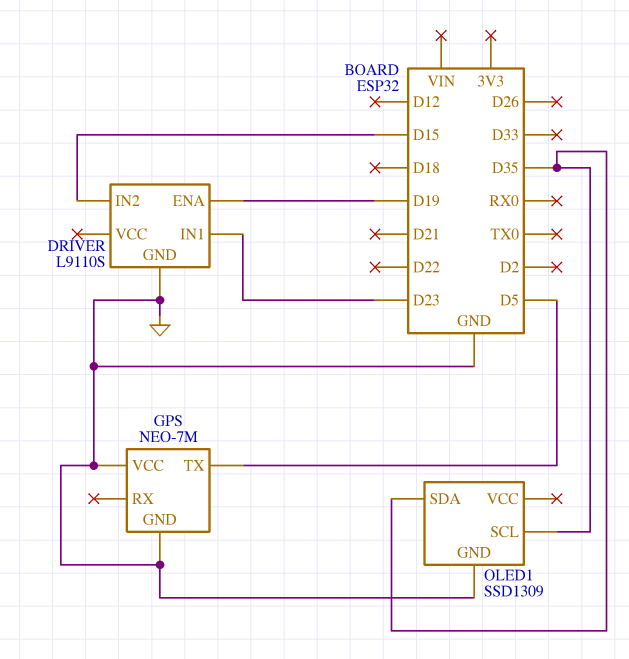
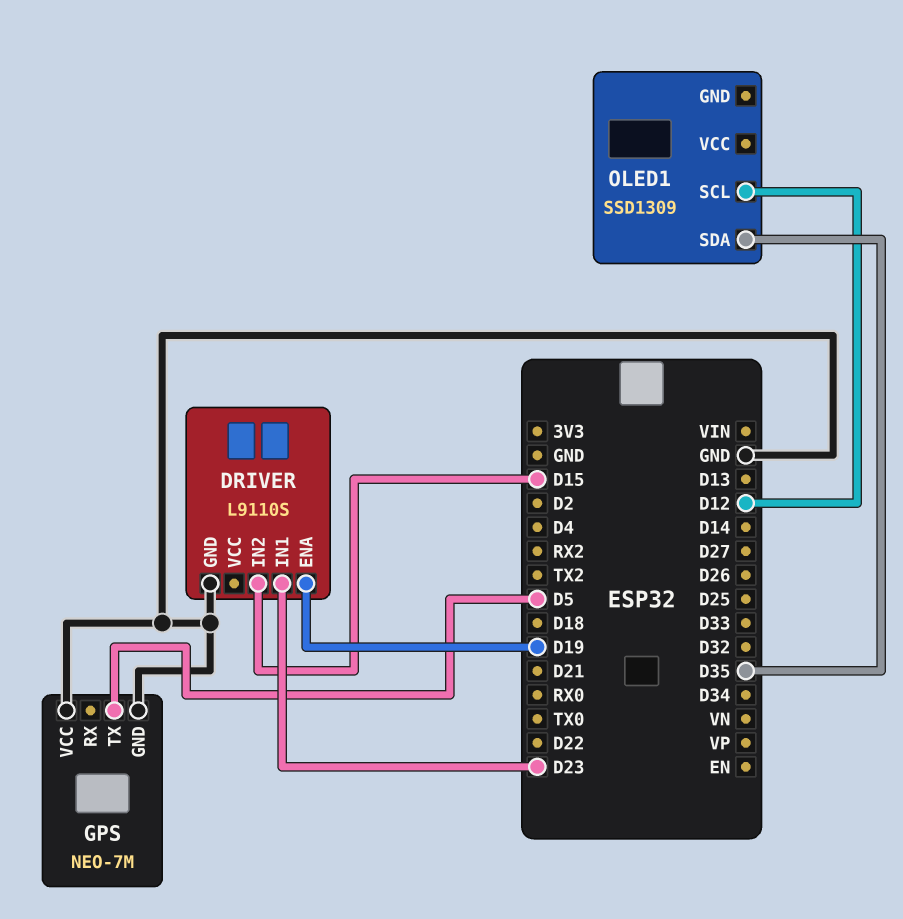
OLED1 pin GND: GND -> none
OLED1 pin SCL: D35 -> D12

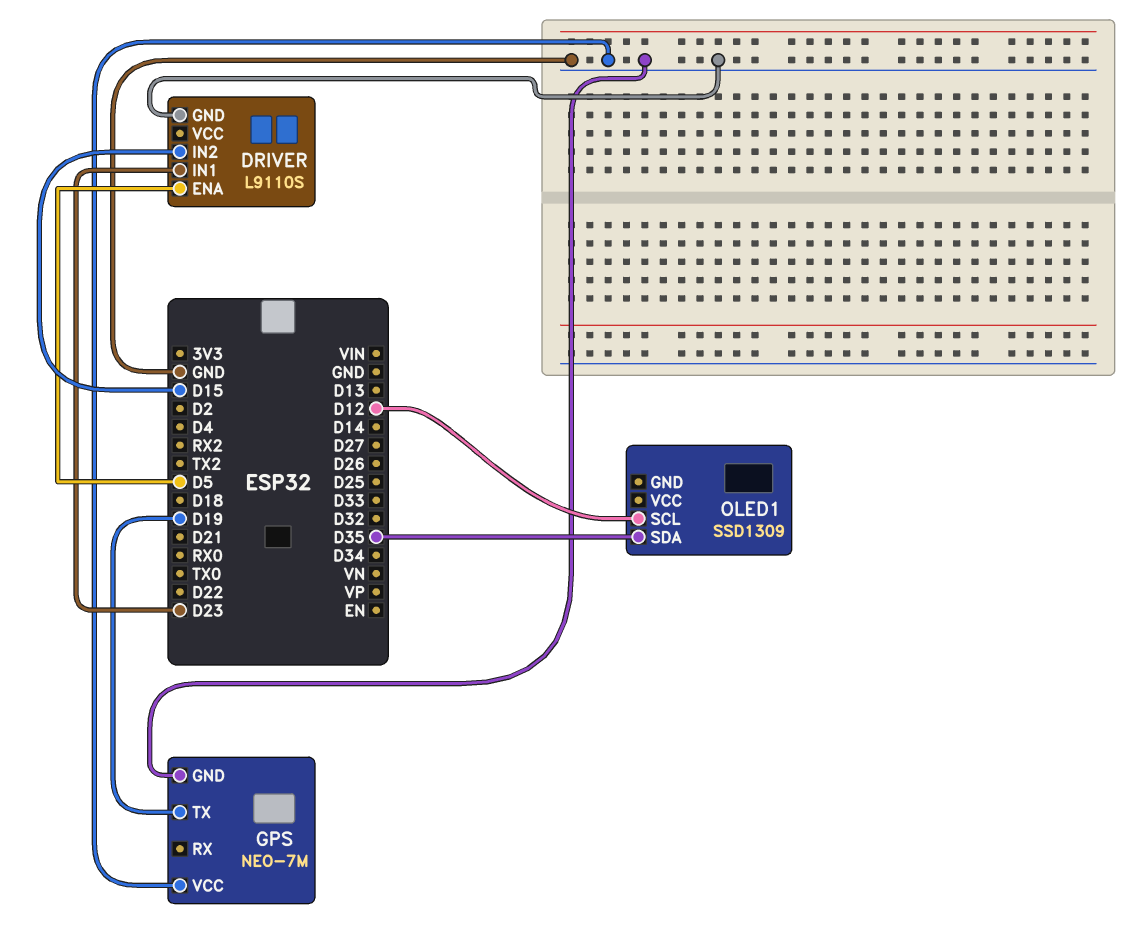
DRIVER pin ENA: D19 -> D5
GPS pin TX: D5 -> D19

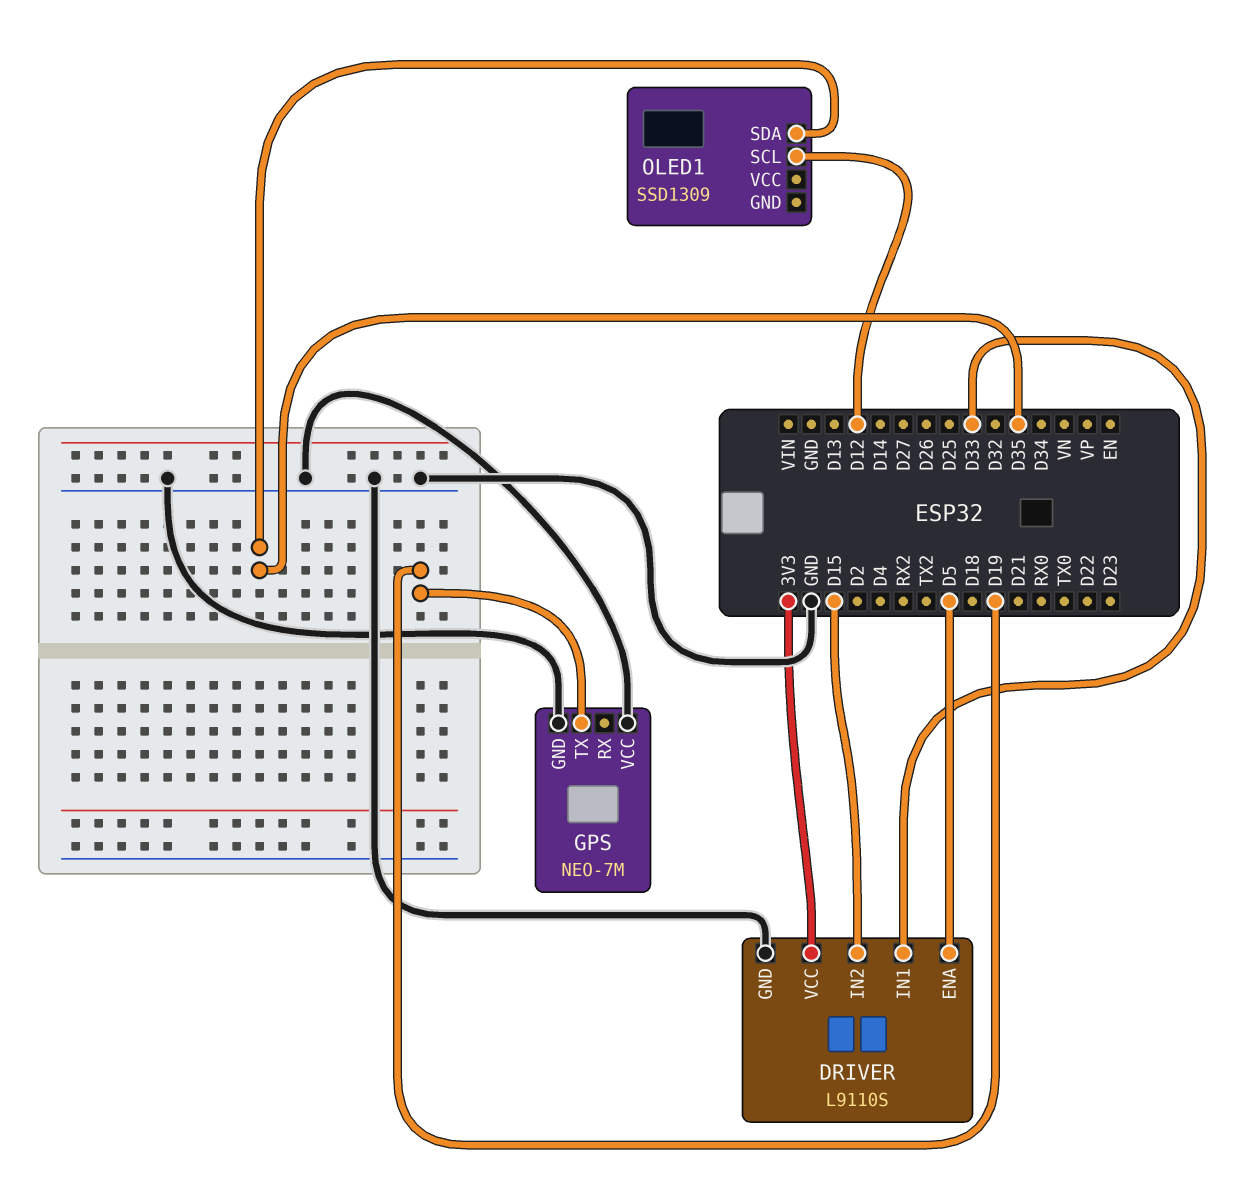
DRIVER pin IN1: D23 -> D33
DRIVER pin VCC: none -> 3V3

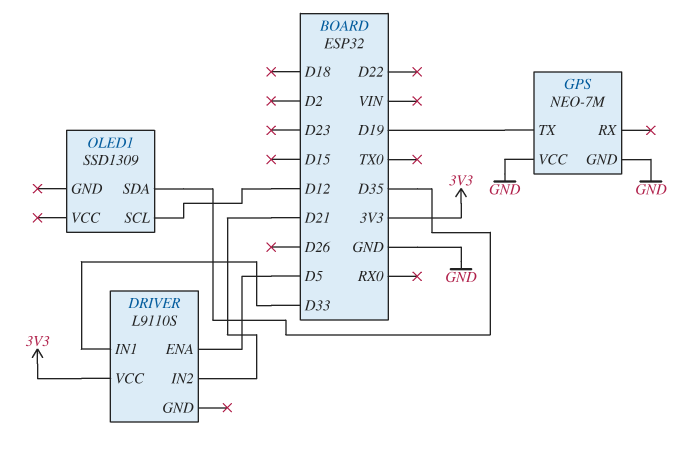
DRIVER pin GND: GND -> none
DRIVER pin IN2: D15 -> D21

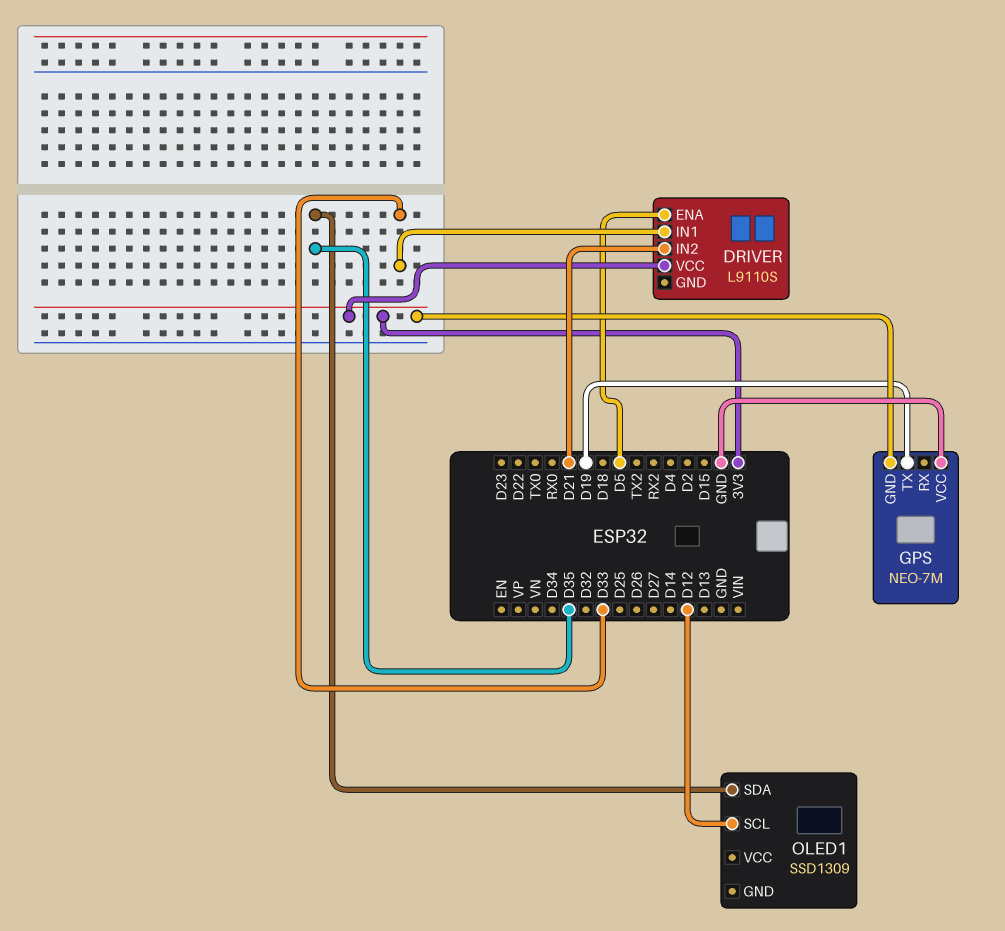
GPS pin GND: GND -> 3V3

